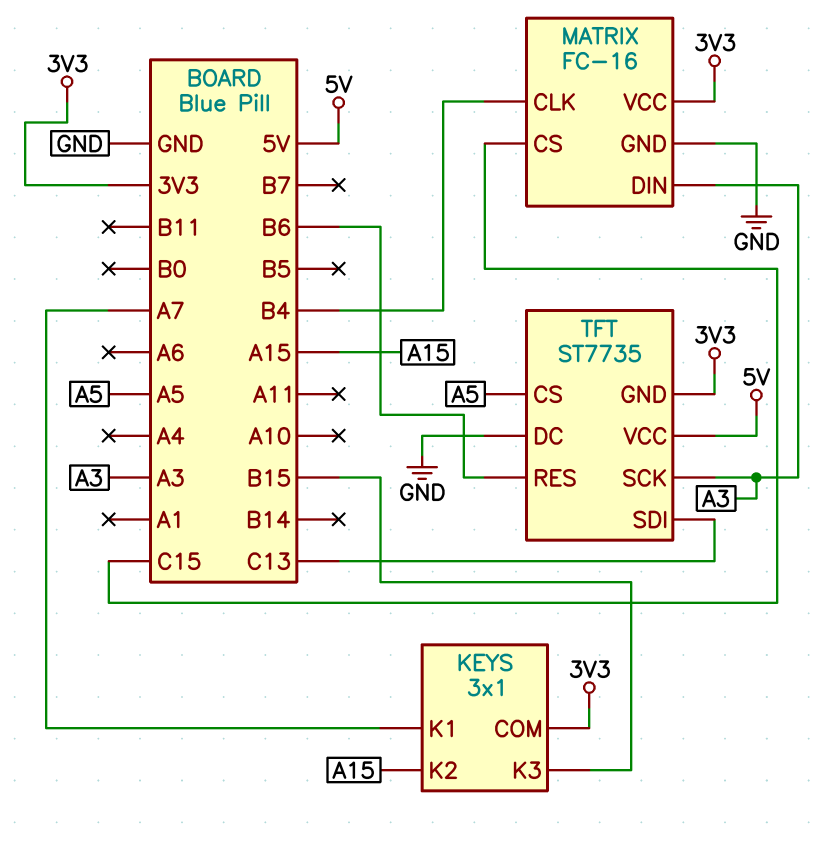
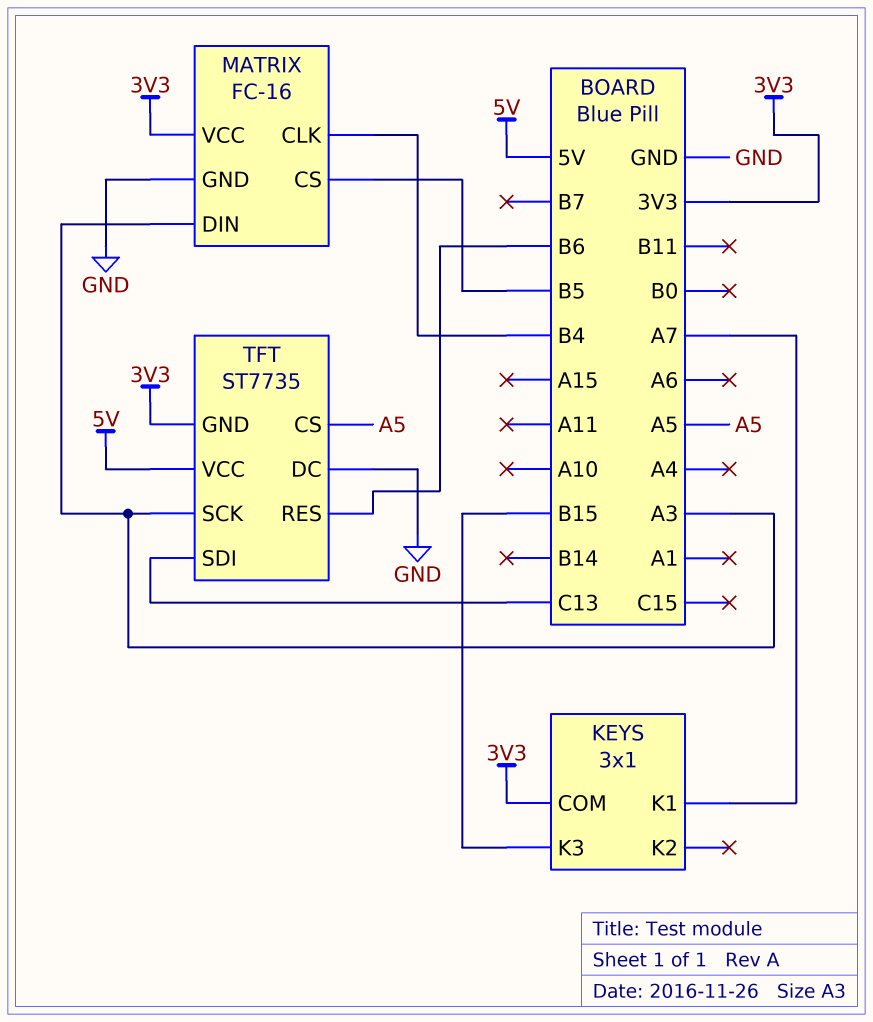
KEYS pin K2: A15 -> none
MATRIX pin CS: C15 -> B5

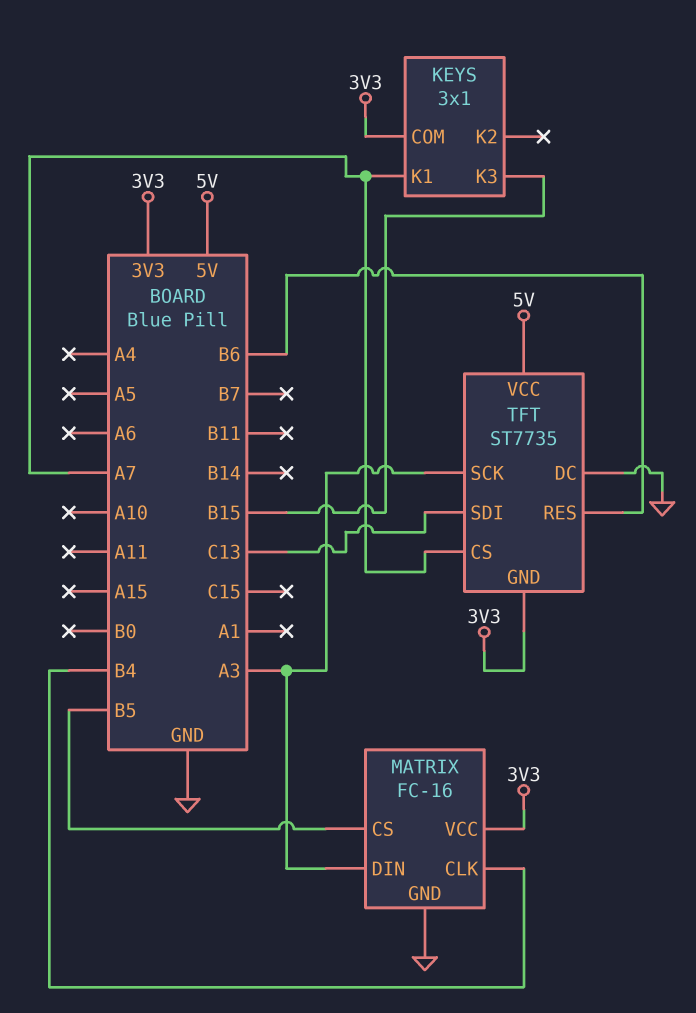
TFT pin CS: A5 -> A7

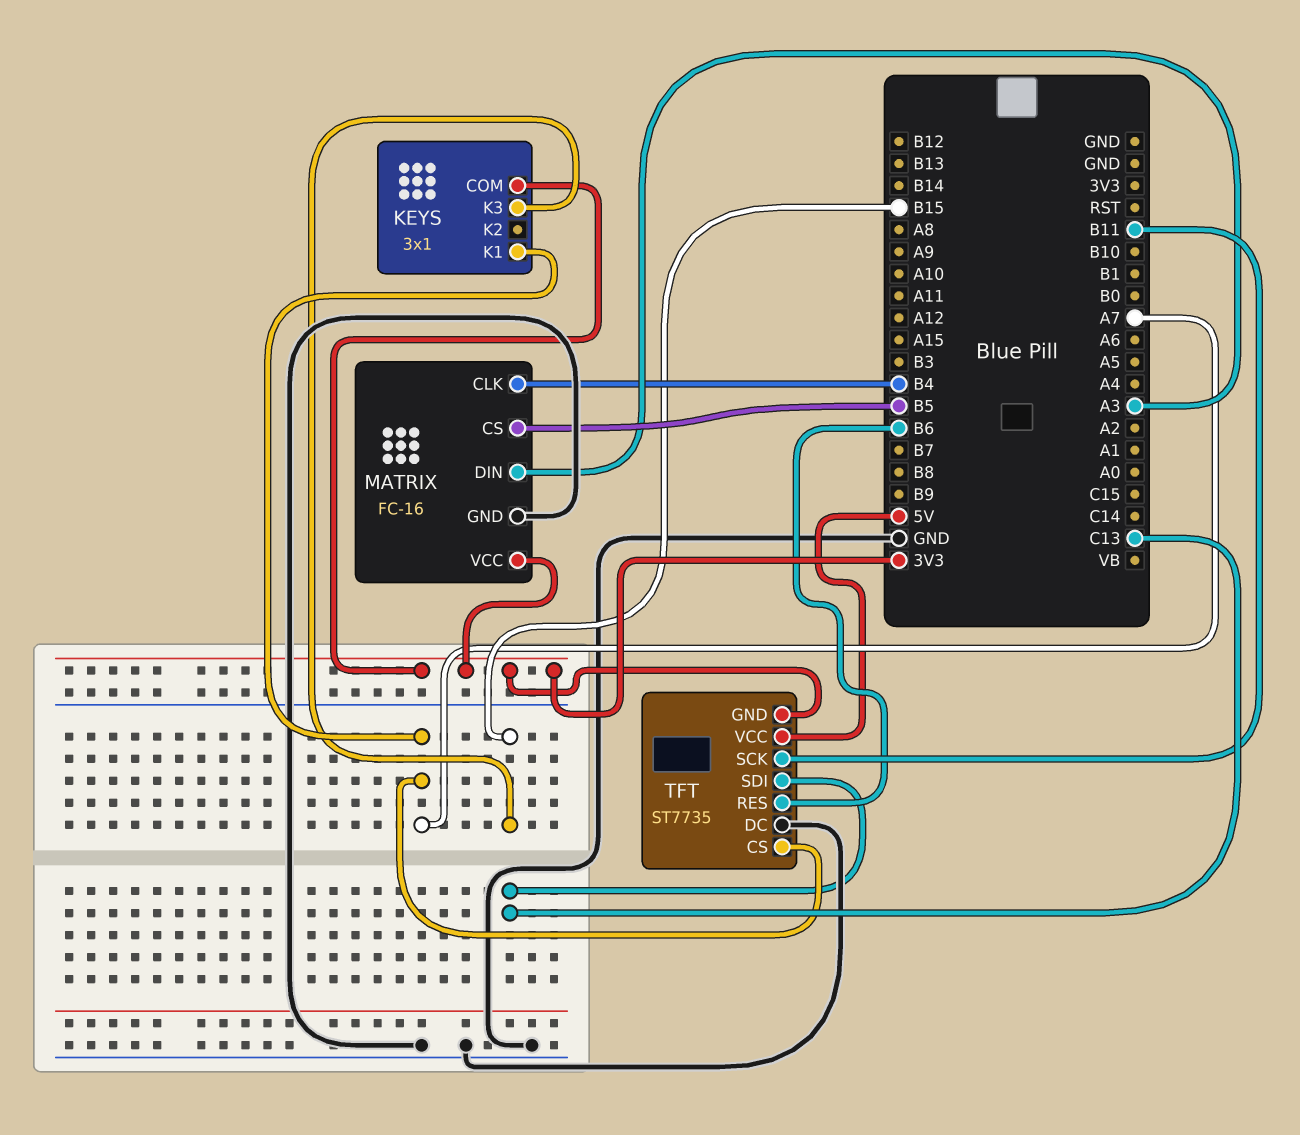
TFT pin SCK: A3 -> B11

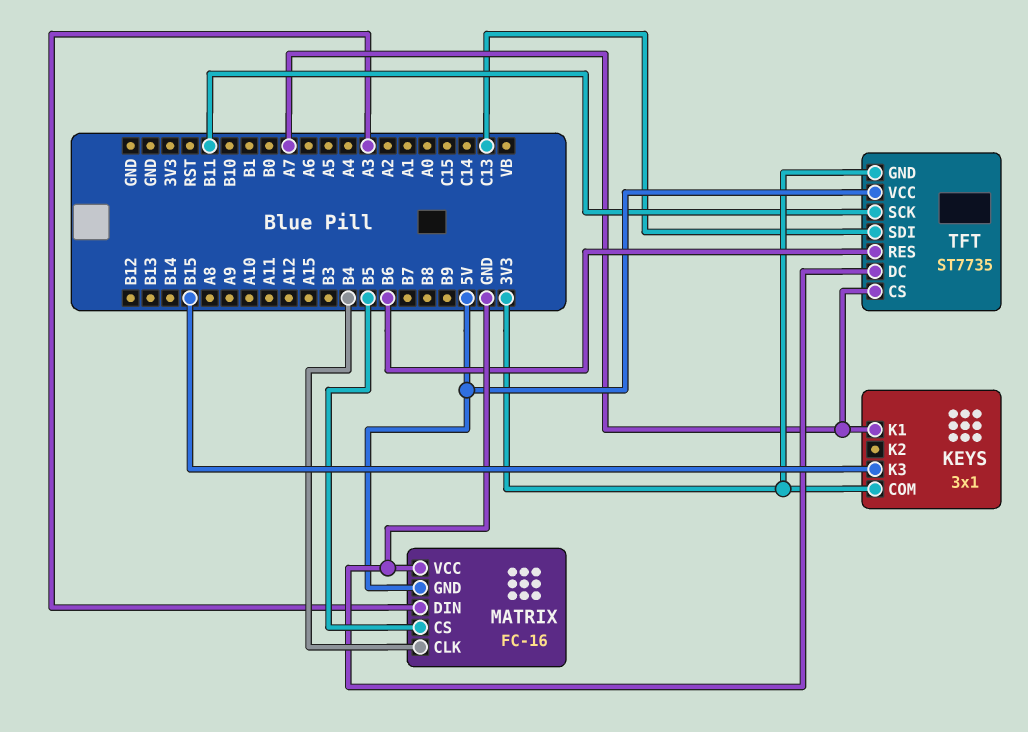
MATRIX pin GND: GND -> 5V
MATRIX pin VCC: 3V3 -> GND

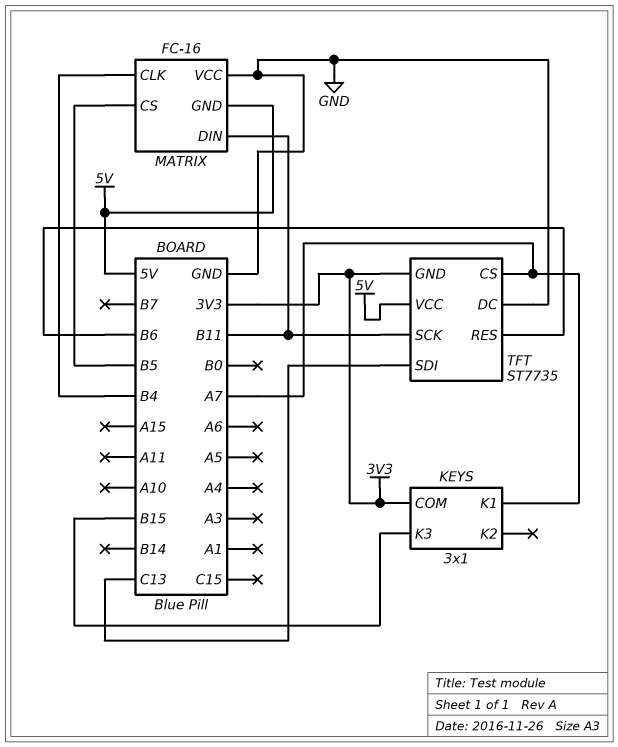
MATRIX pin DIN: A3 -> B11

